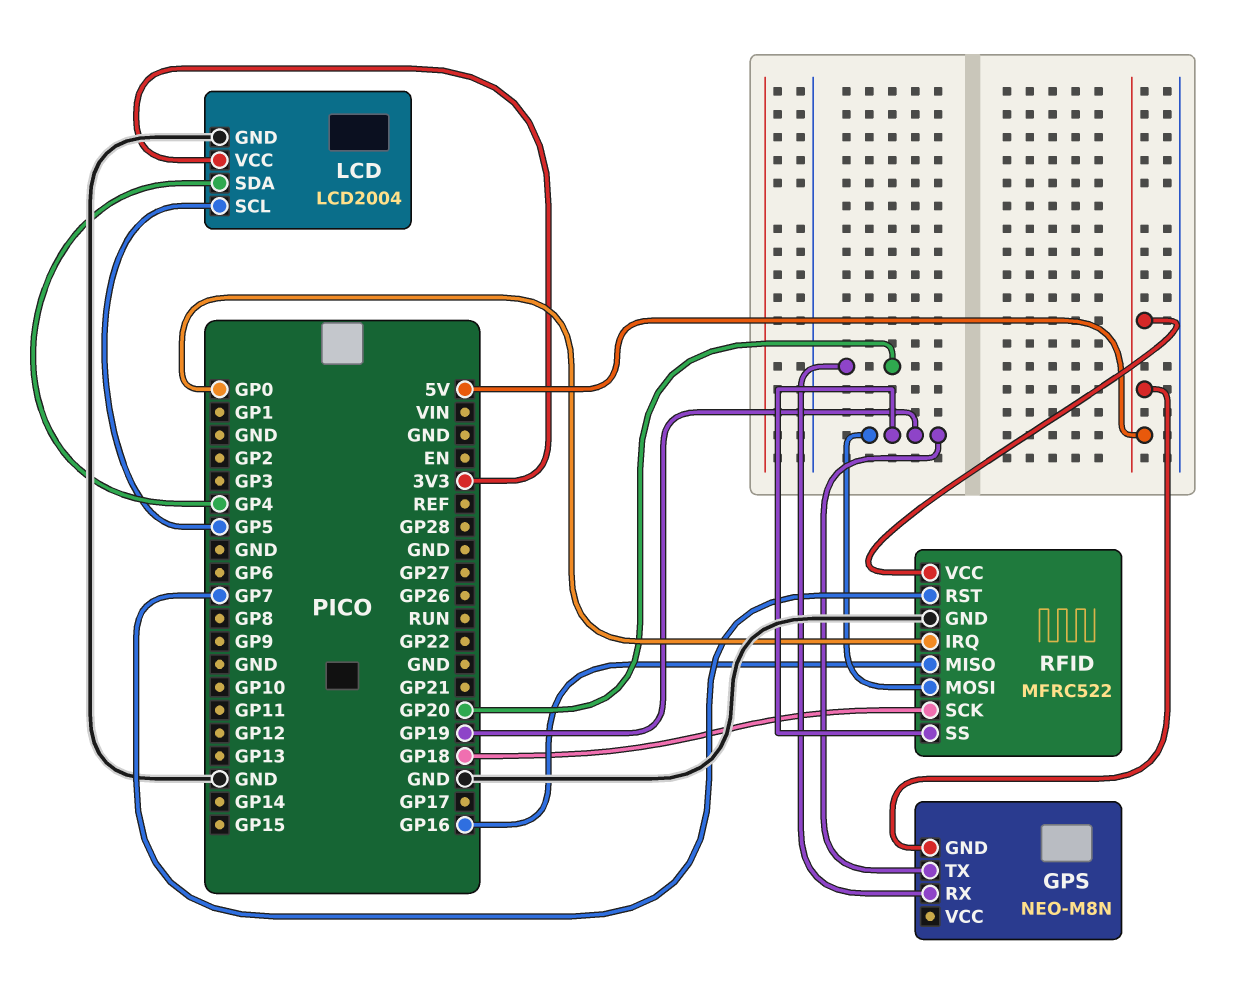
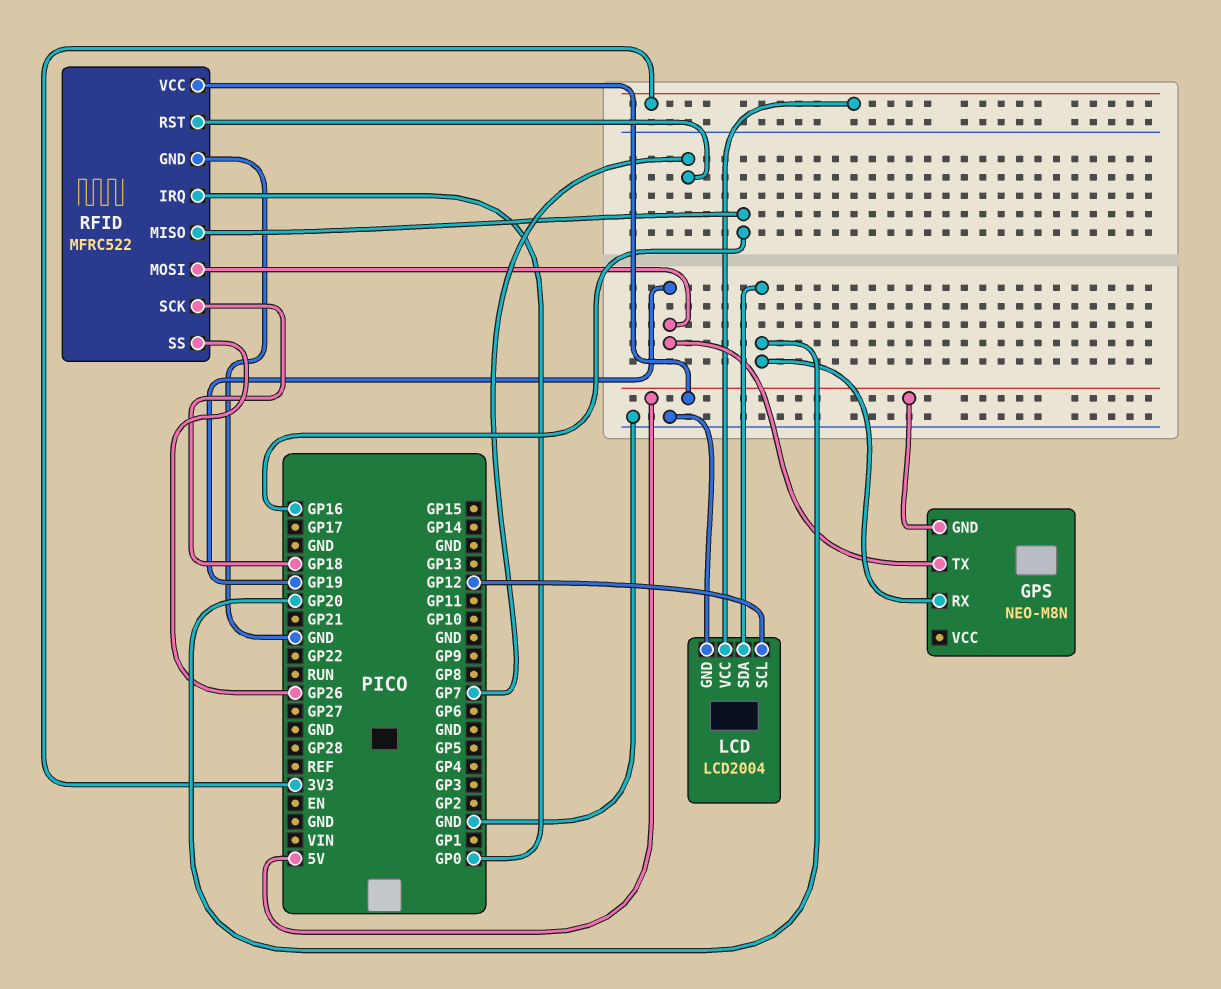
LCD pin SCL: GP5 -> GP12
LCD pin SDA: GP4 -> GP20
RFID pin SS: GP19 -> GP26

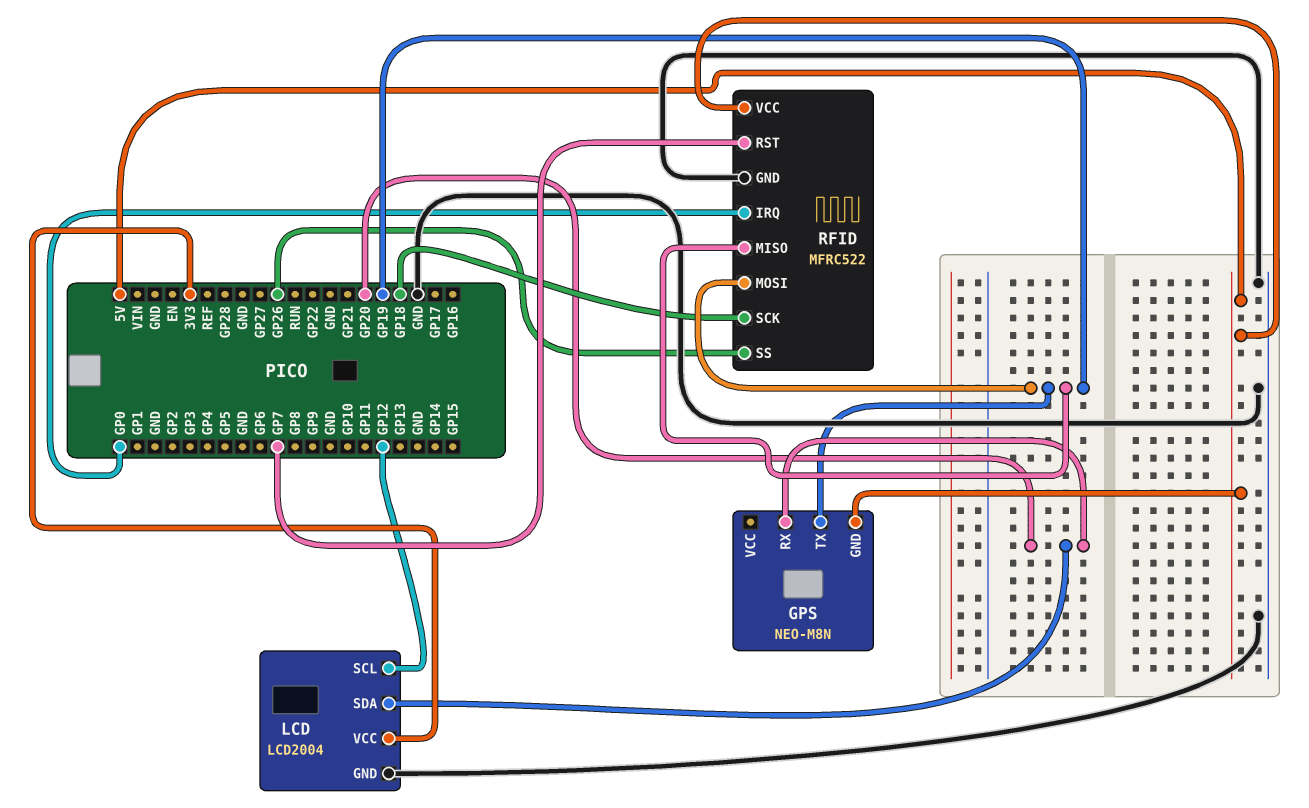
RFID pin MISO: GP16 -> GP19

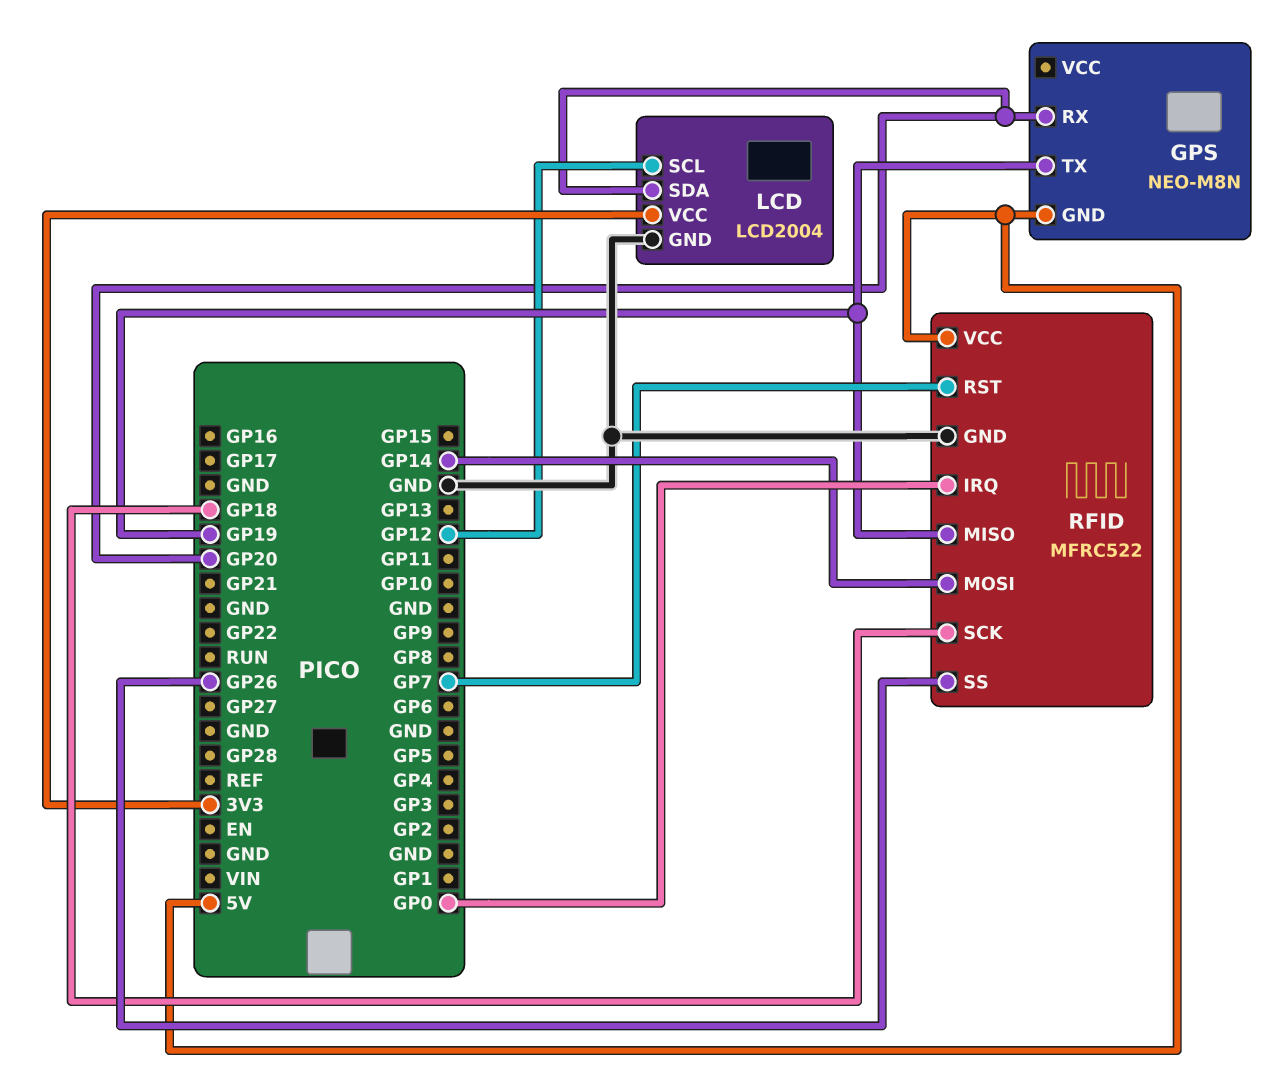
RFID pin MOSI: GP19 -> GP14

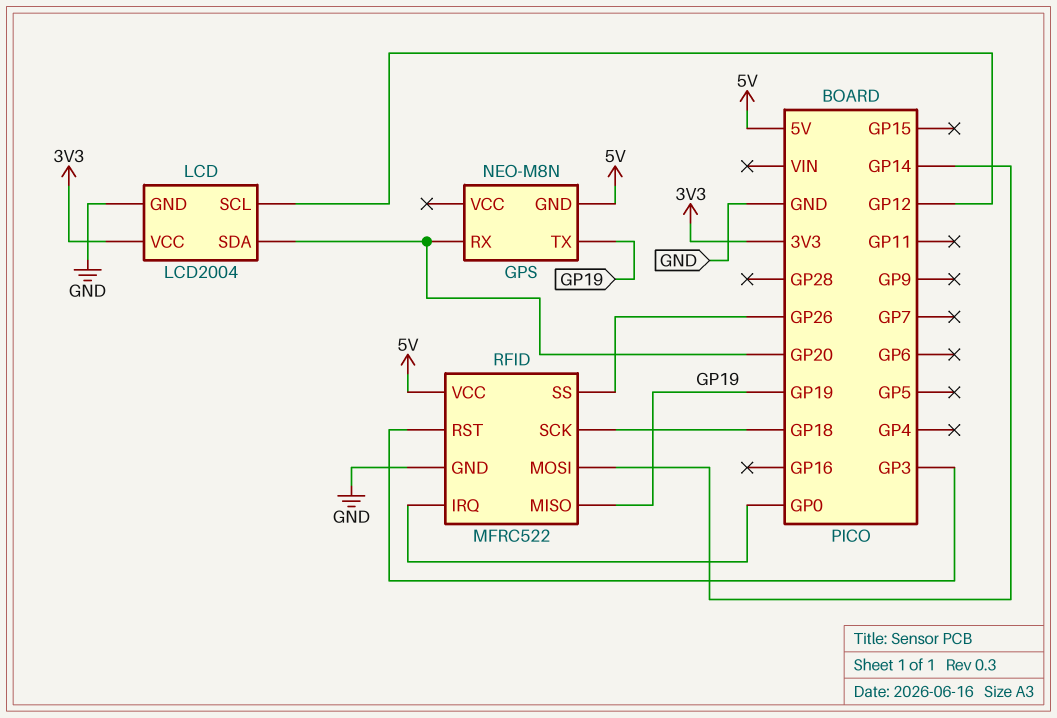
RFID pin RST: GP7 -> GP3

